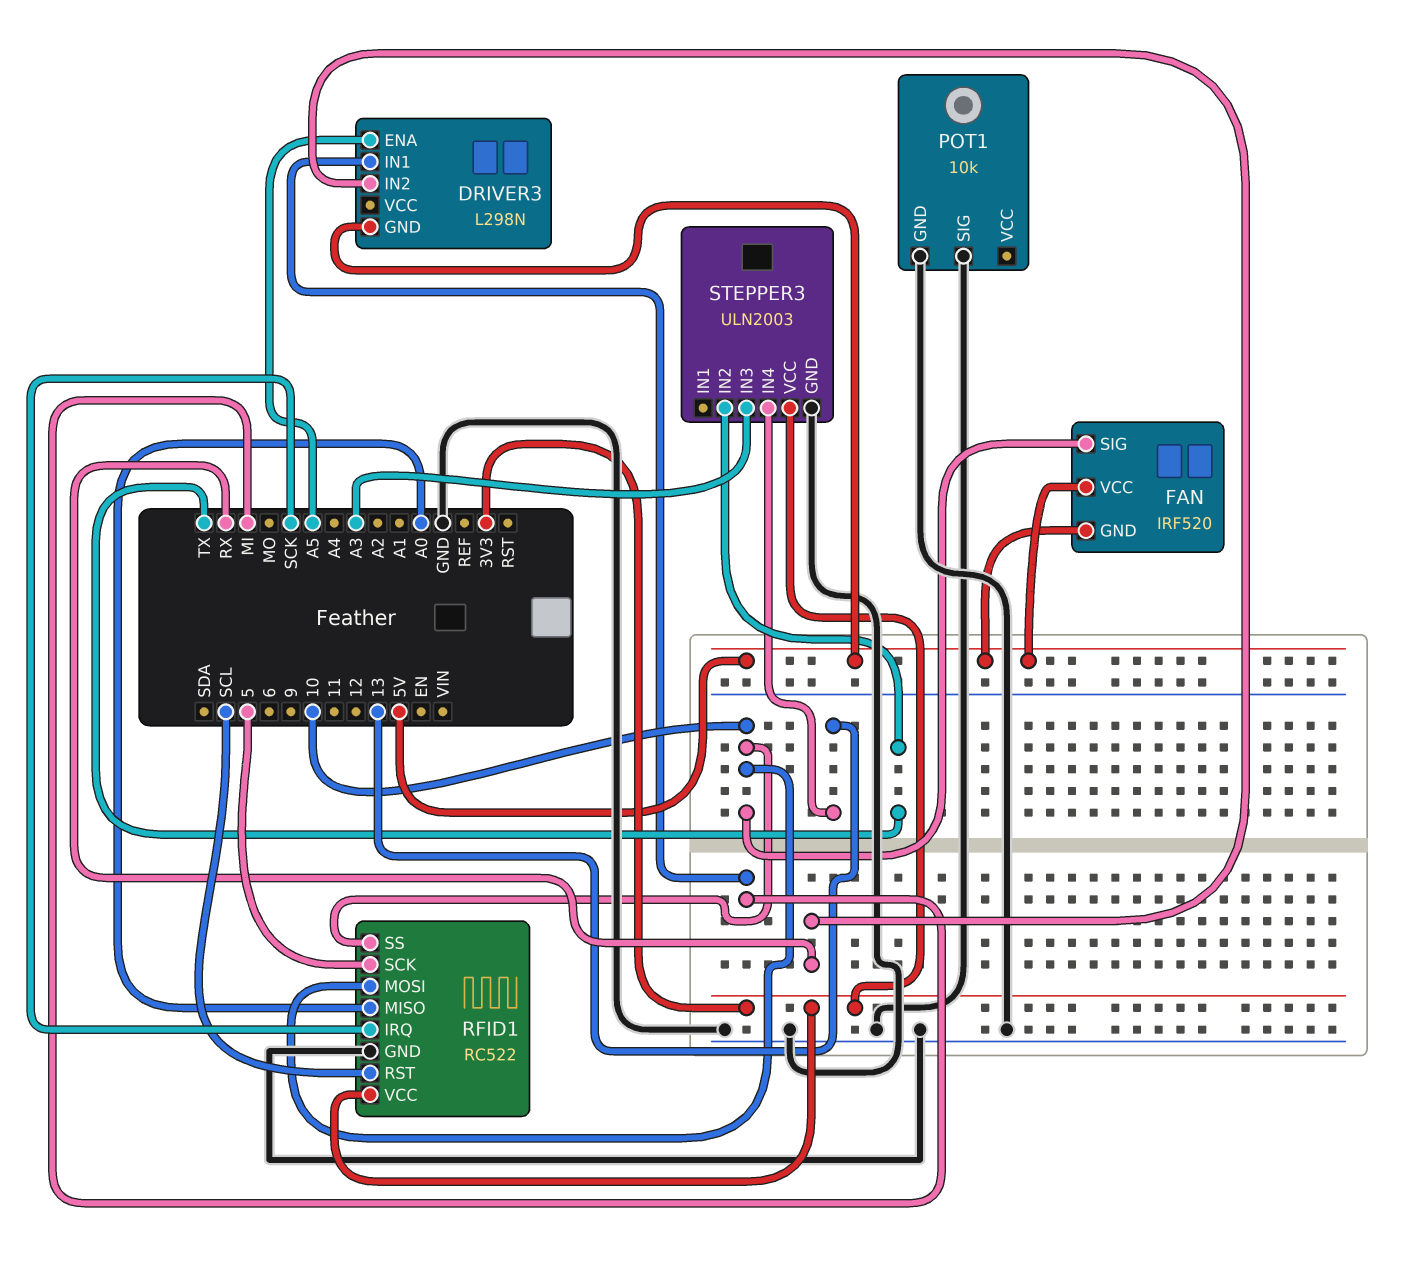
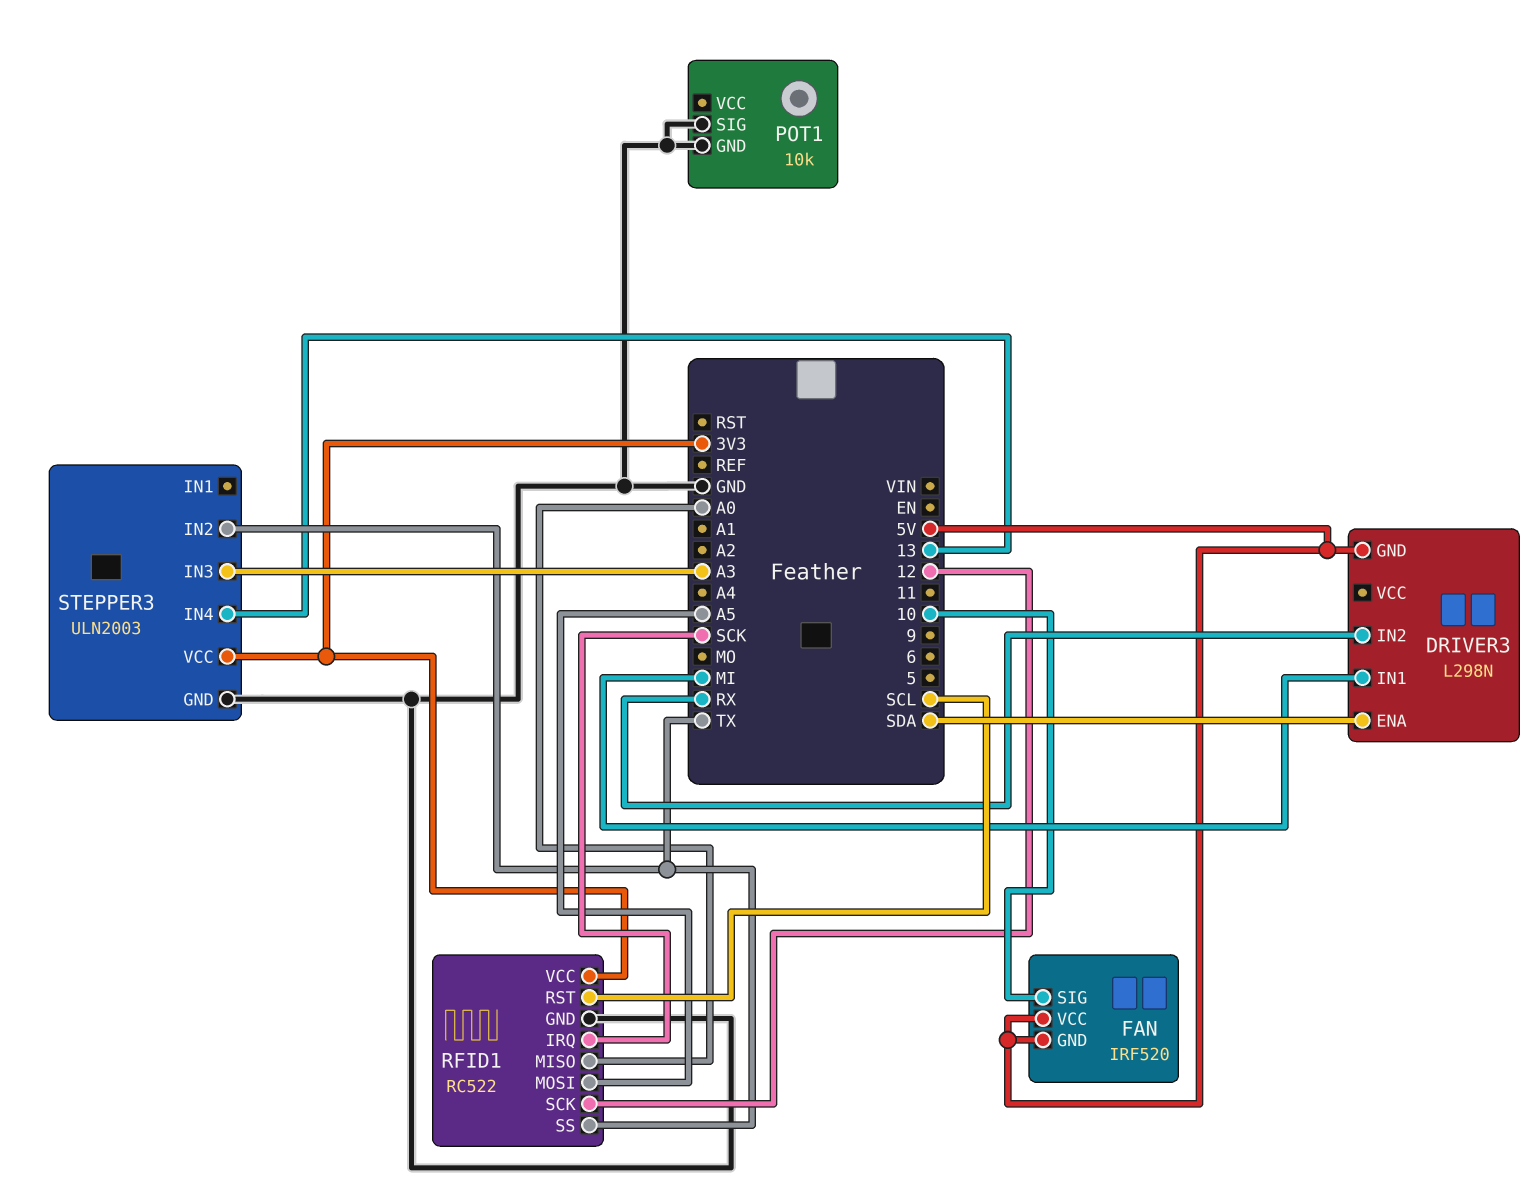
DRIVER3 pin ENA: A5 -> SDA
RFID1 pin MOSI: 10 -> A5
RFID1 pin SCK: 5 -> 12
RFID1 pin SS: 10 -> TX

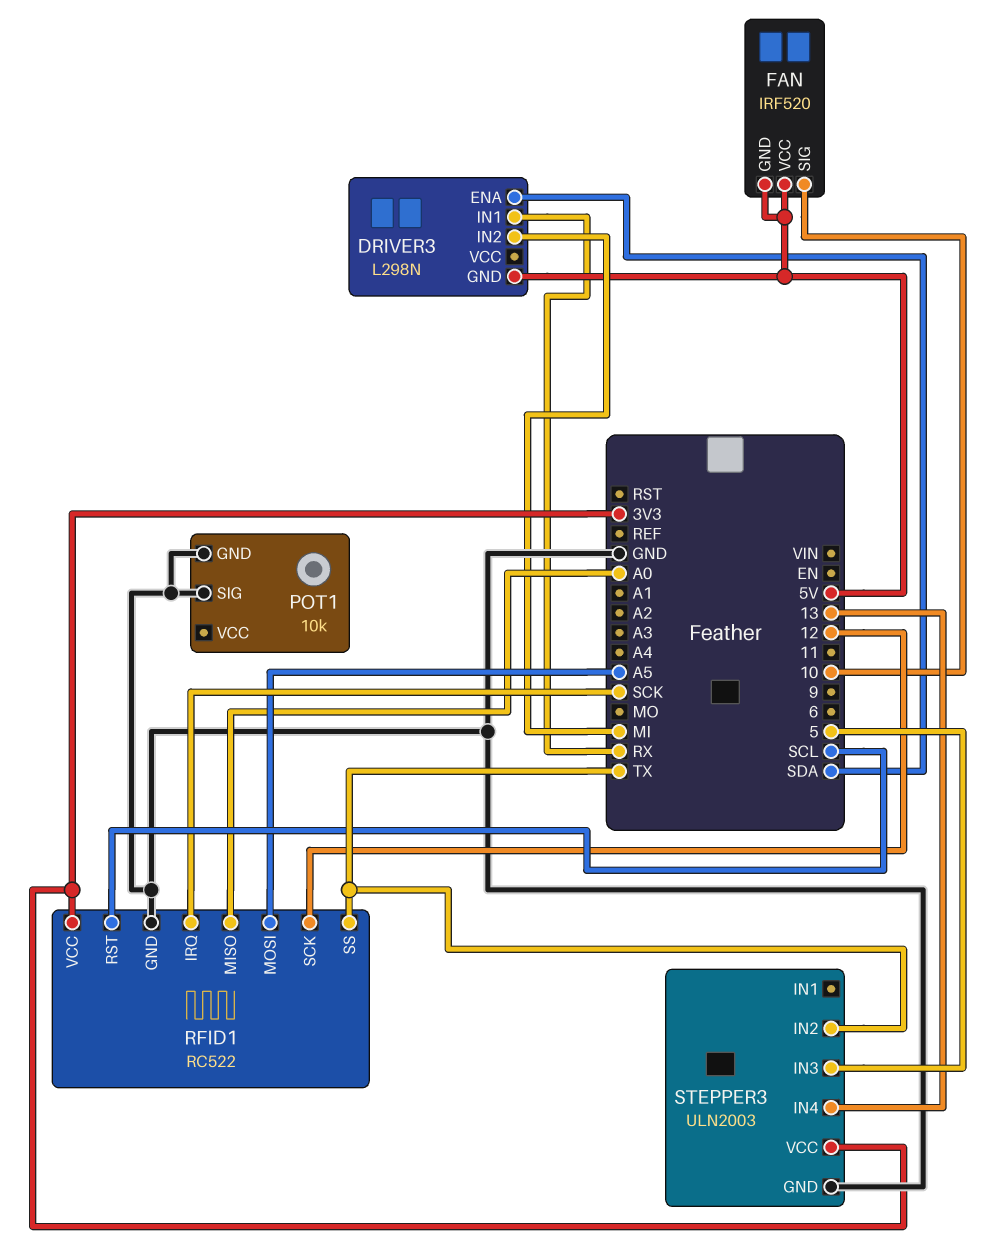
DRIVER3 pin IN1: MI -> RX
DRIVER3 pin IN2: RX -> MI
STEPPER3 pin IN3: A3 -> 5

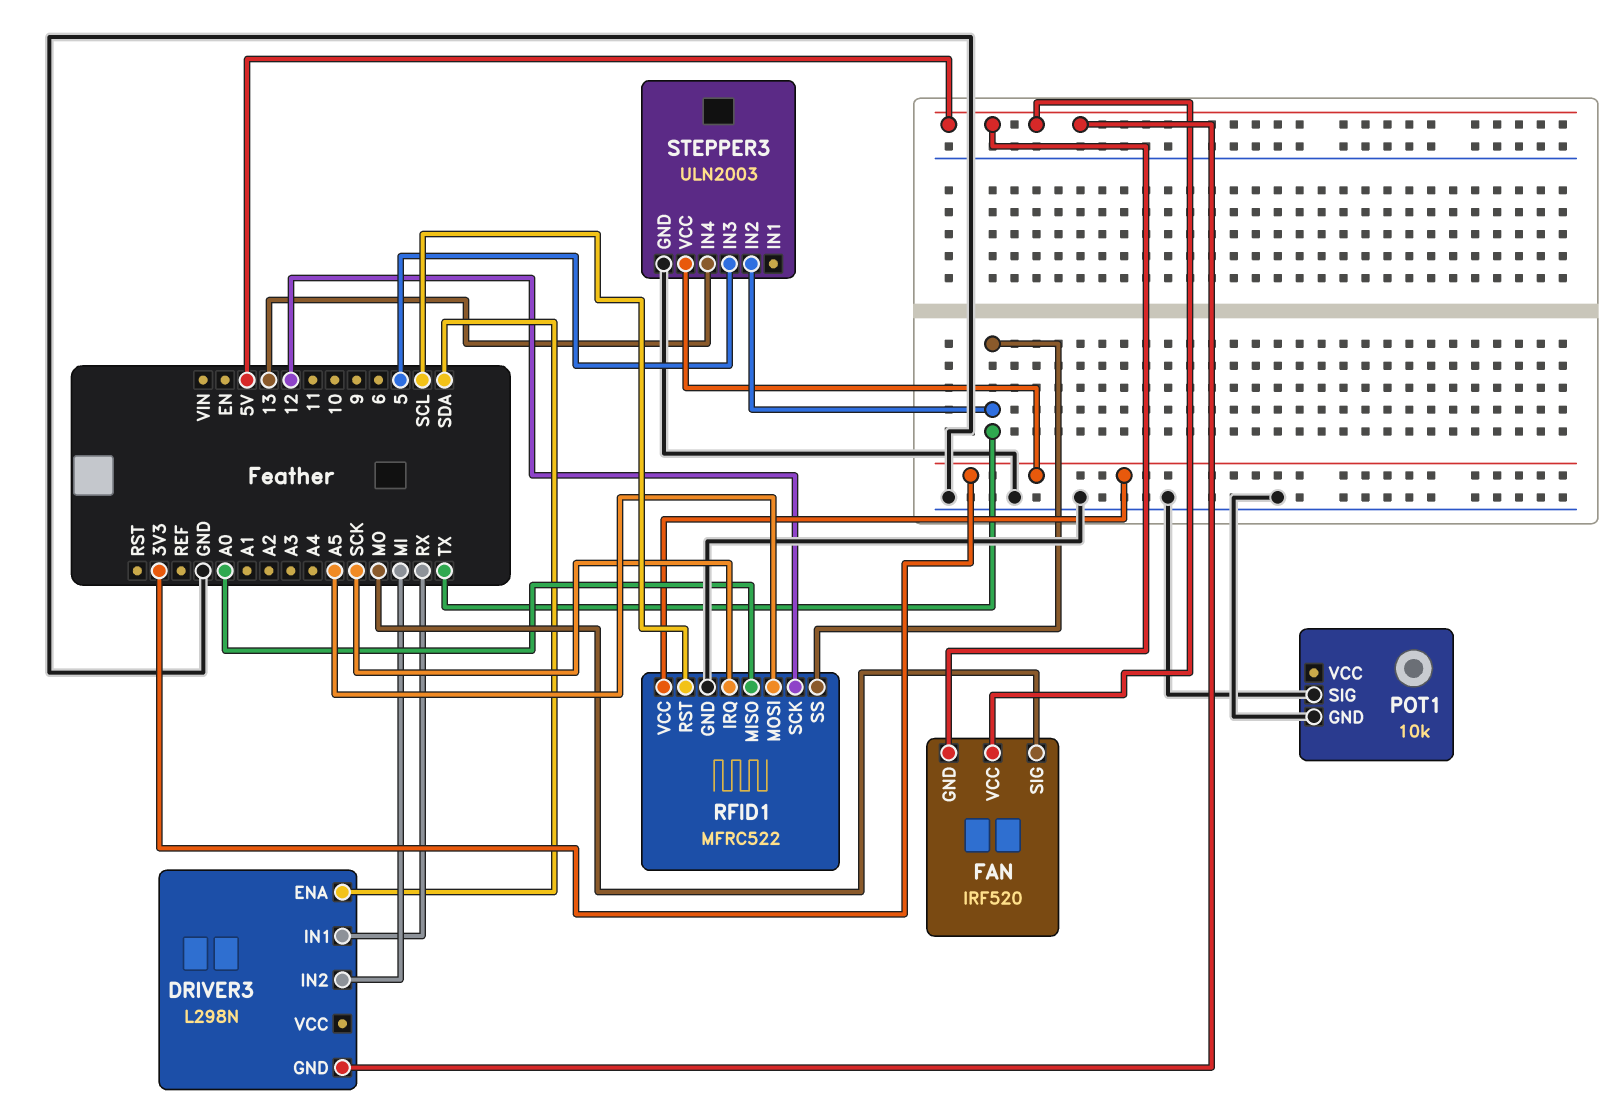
FAN pin SIG: 10 -> MO
RFID1: RC522 -> MFRC522

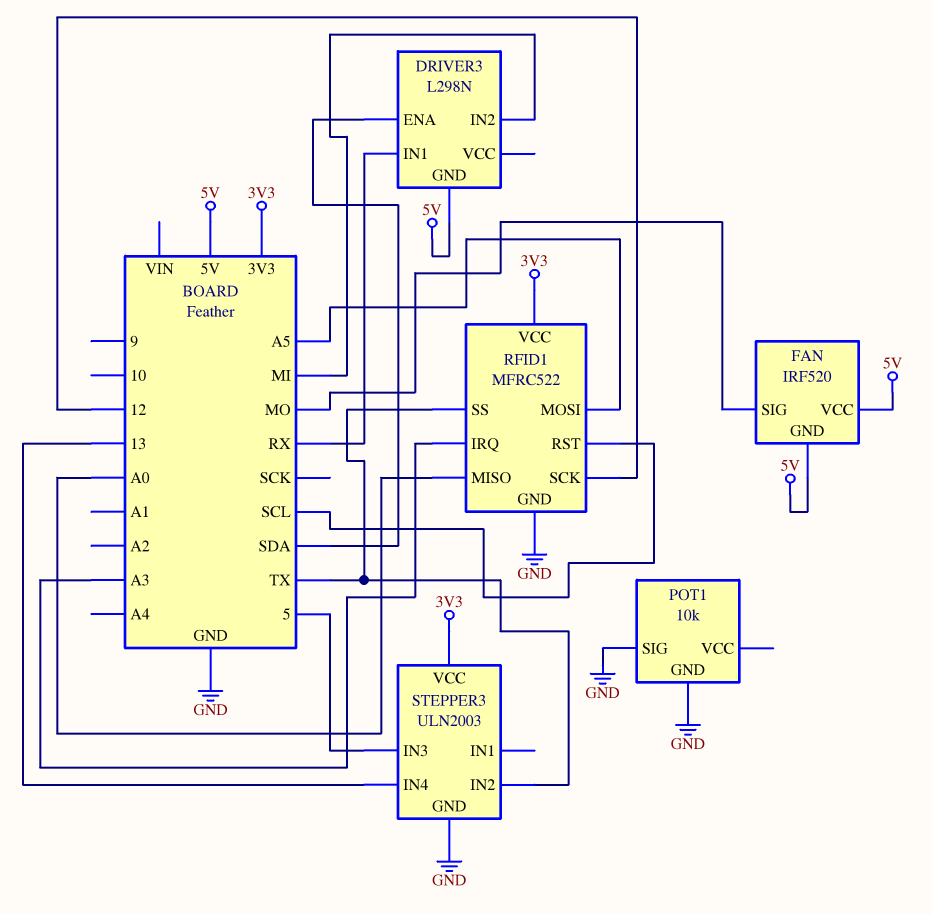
RFID1 pin IRQ: SCK -> A3

